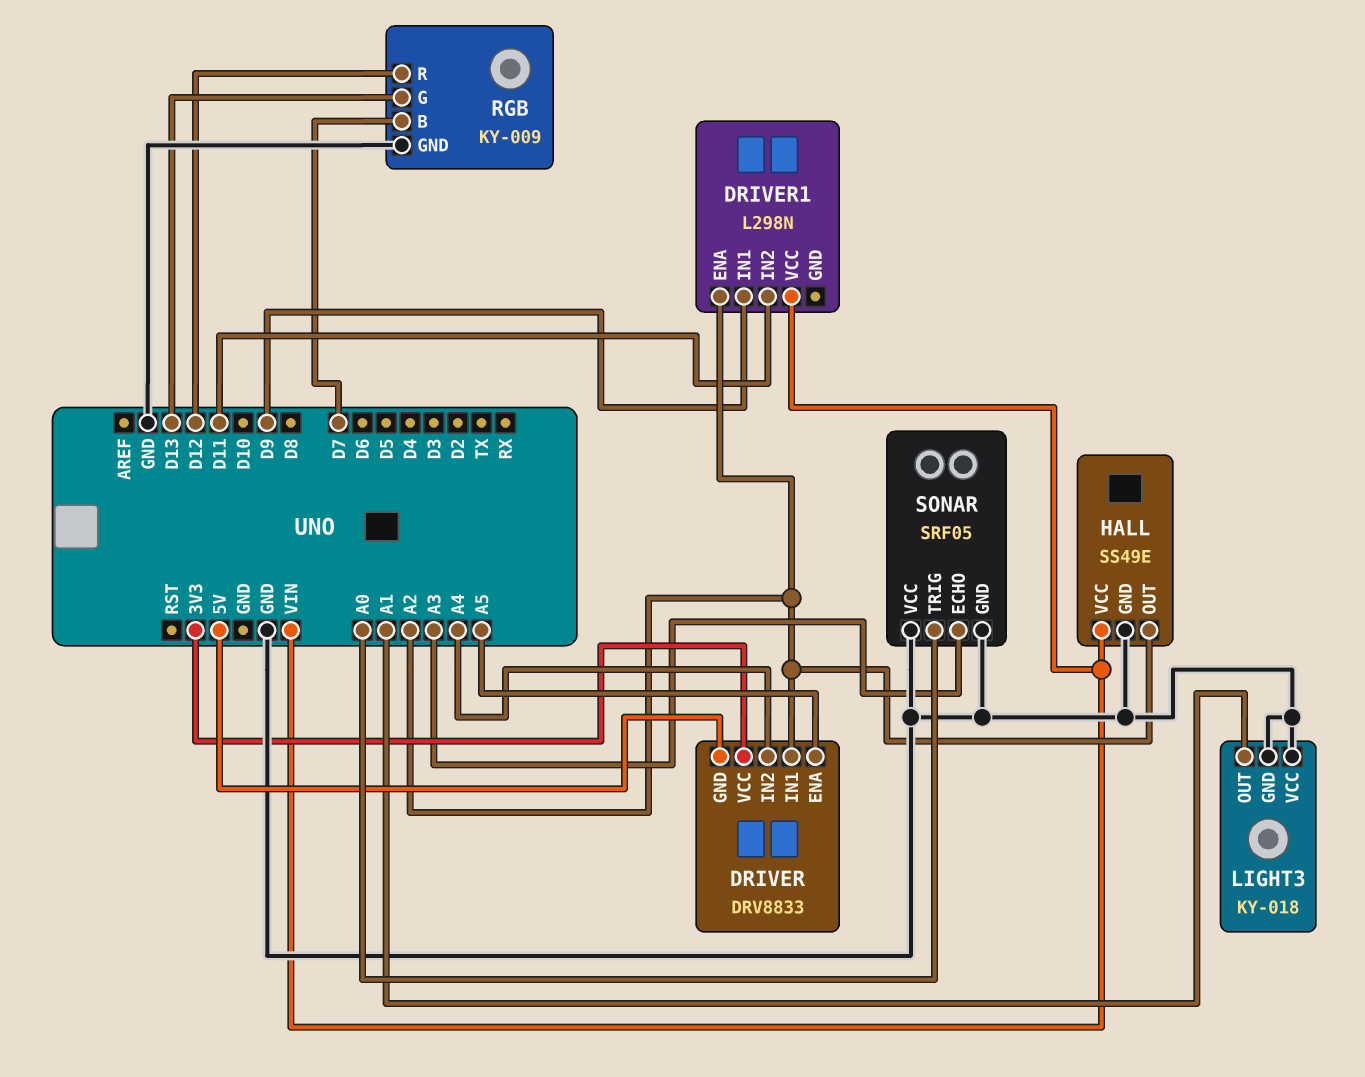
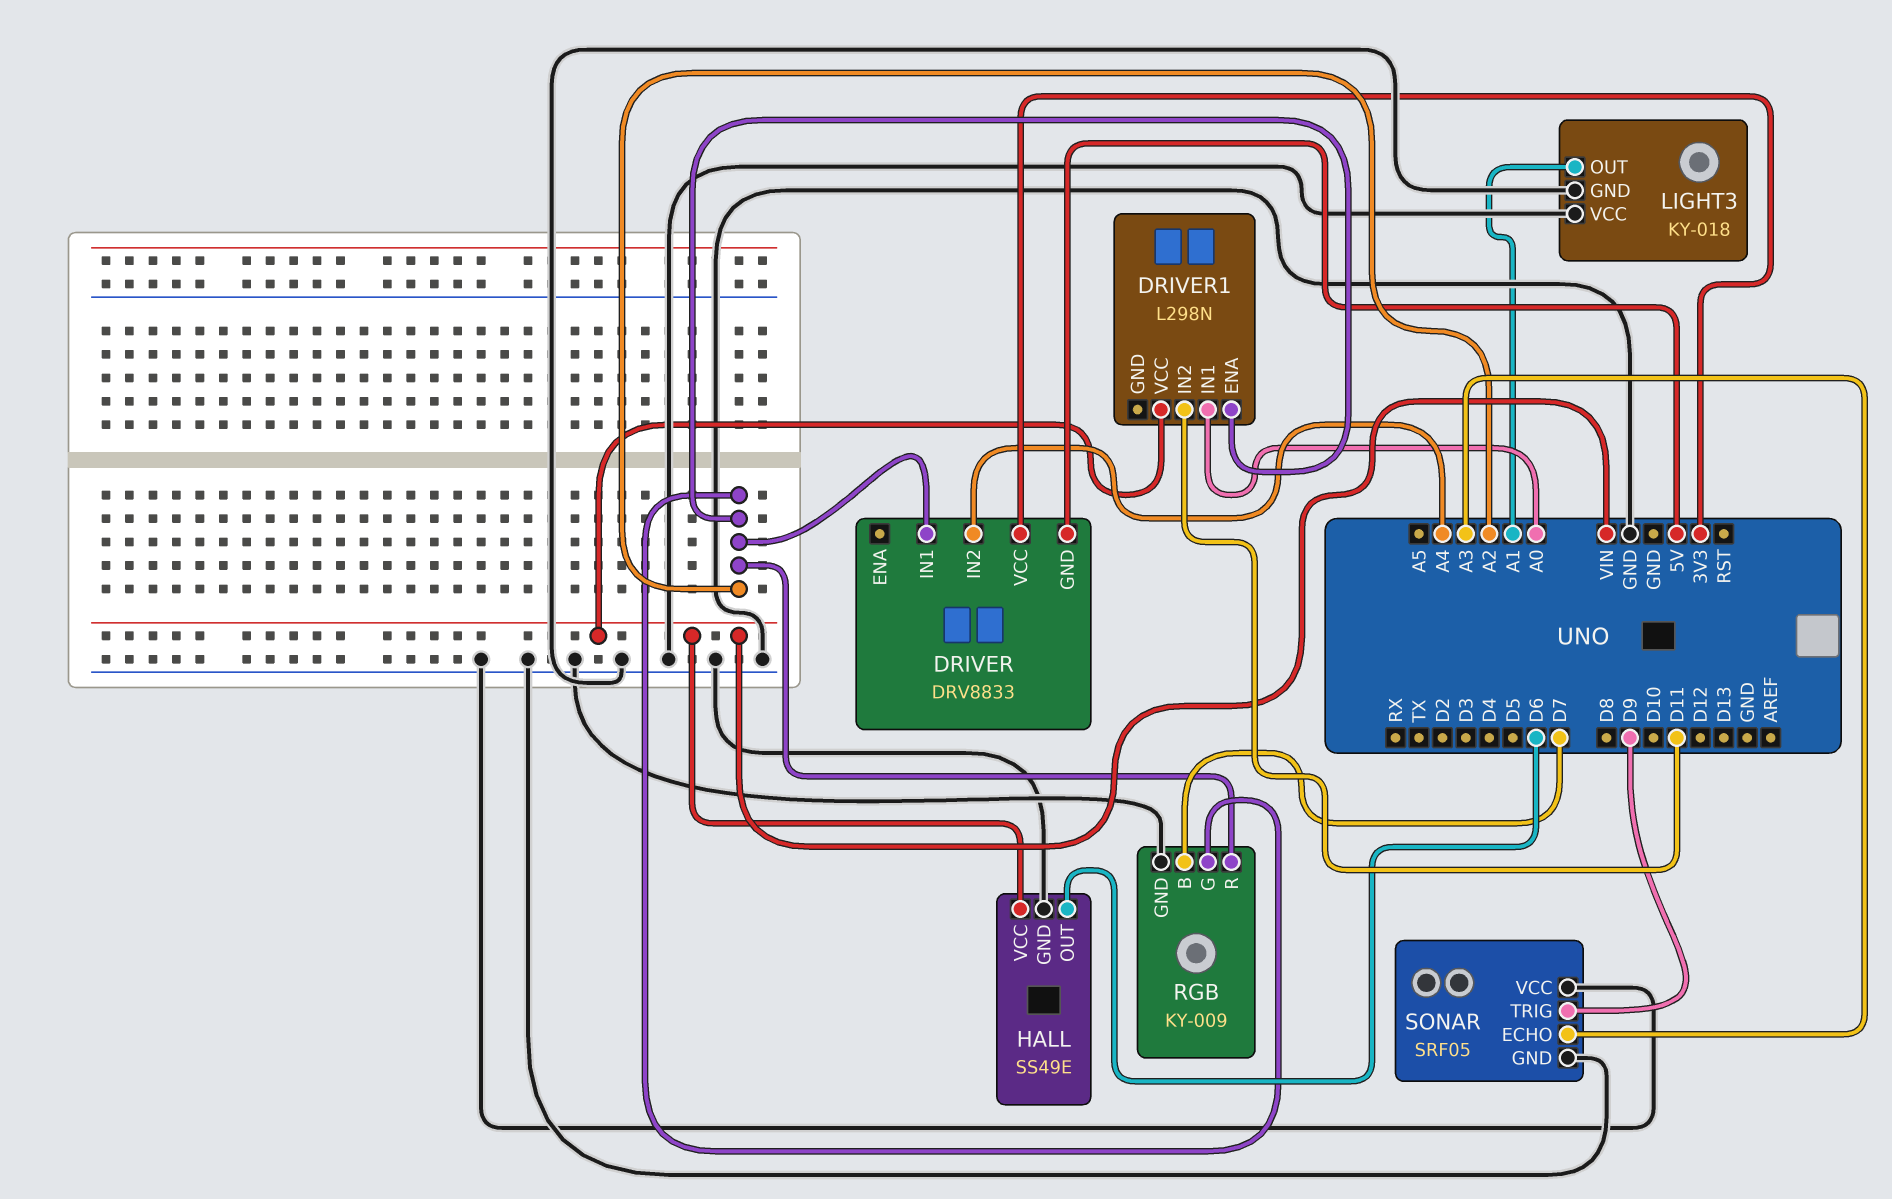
DRIVER pin ENA: A5 -> none
DRIVER1 pin IN1: D9 -> A0
HALL pin OUT: A2 -> D6
RGB pin G: D13 -> A2
RGB pin R: D12 -> A2
SONAR pin TRIG: A0 -> D9

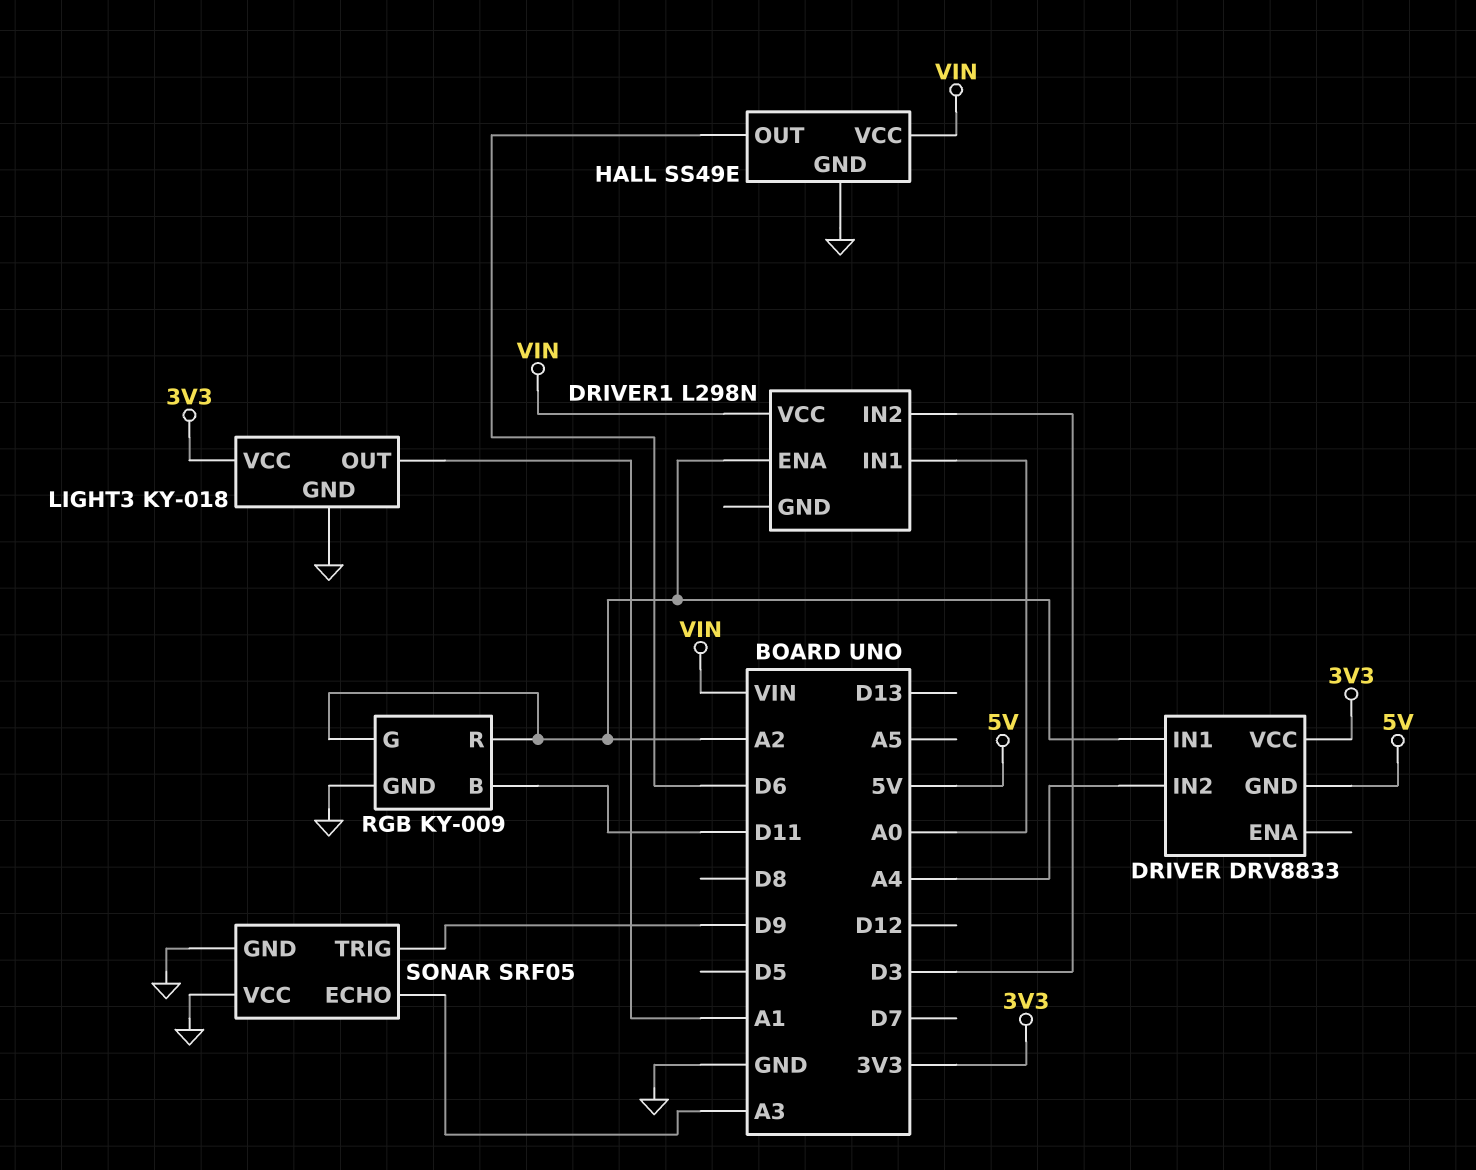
DRIVER1 pin IN2: D11 -> D3
LIGHT3 pin VCC: GND -> 3V3
RGB pin B: D7 -> D11

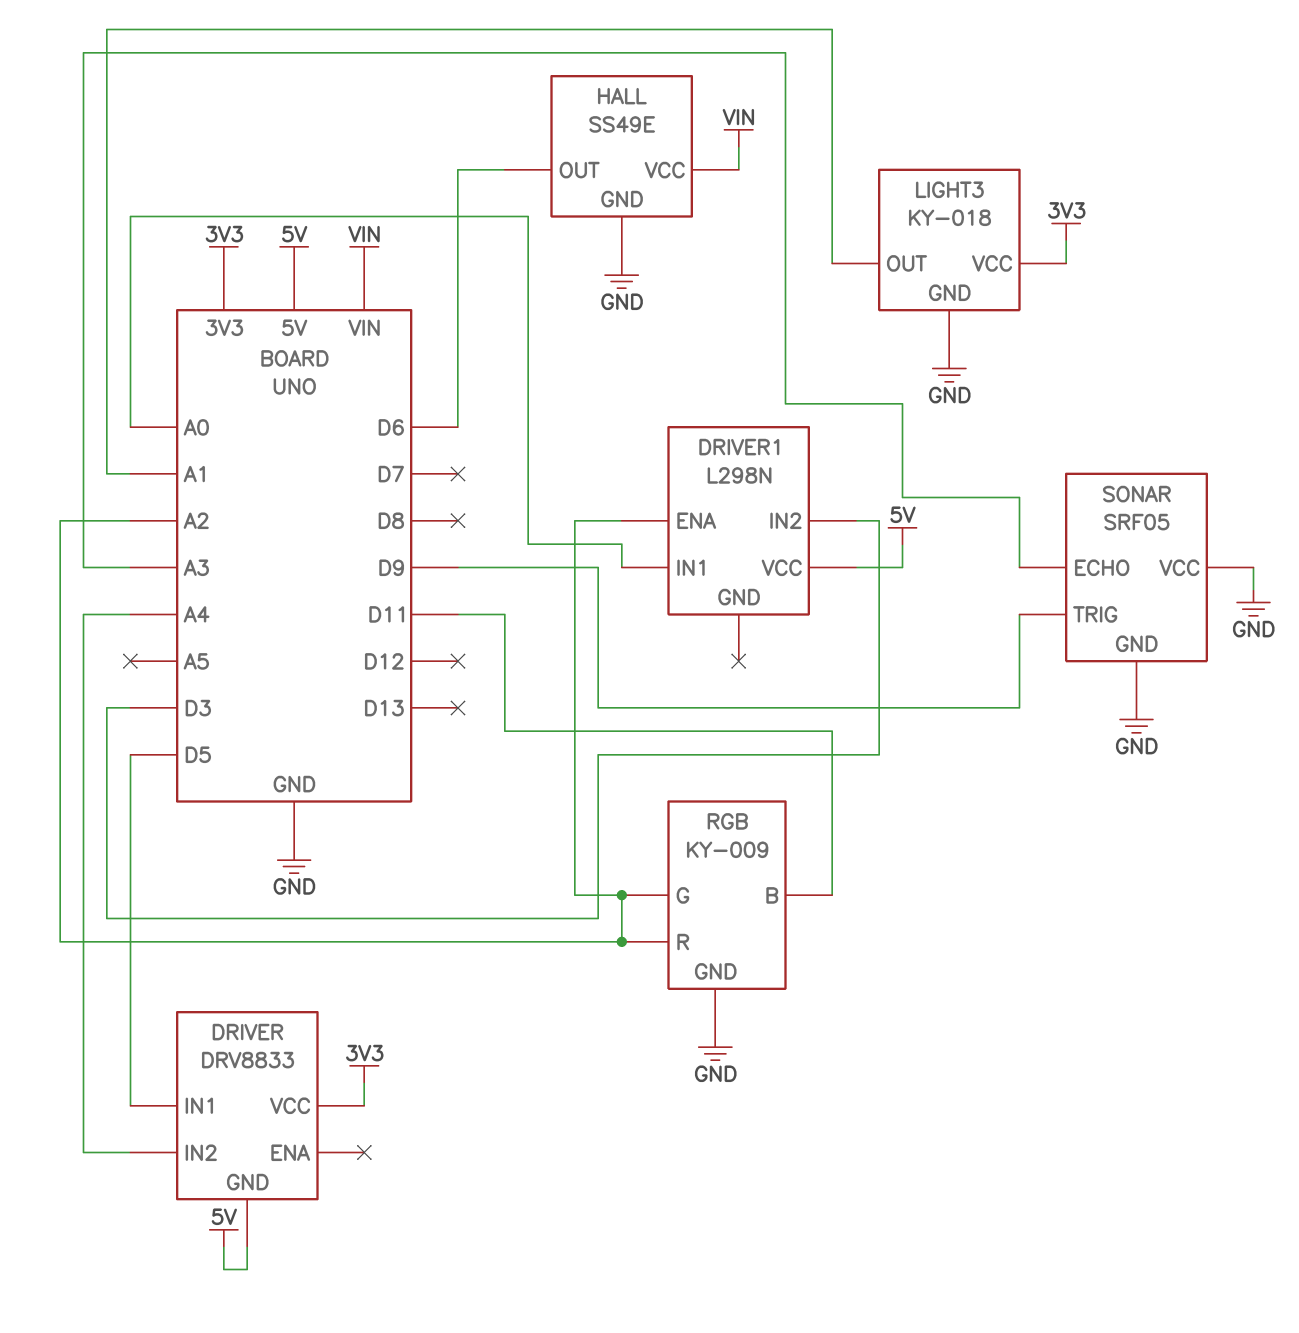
DRIVER pin IN1: A2 -> D5
DRIVER1 pin VCC: VIN -> 5V

